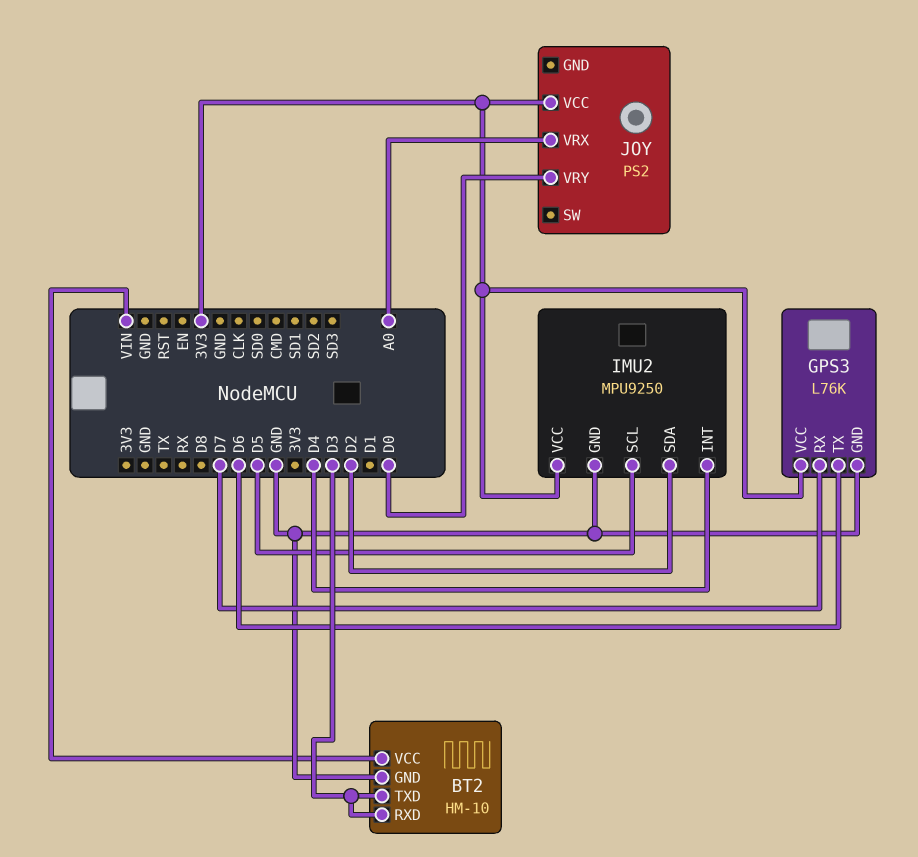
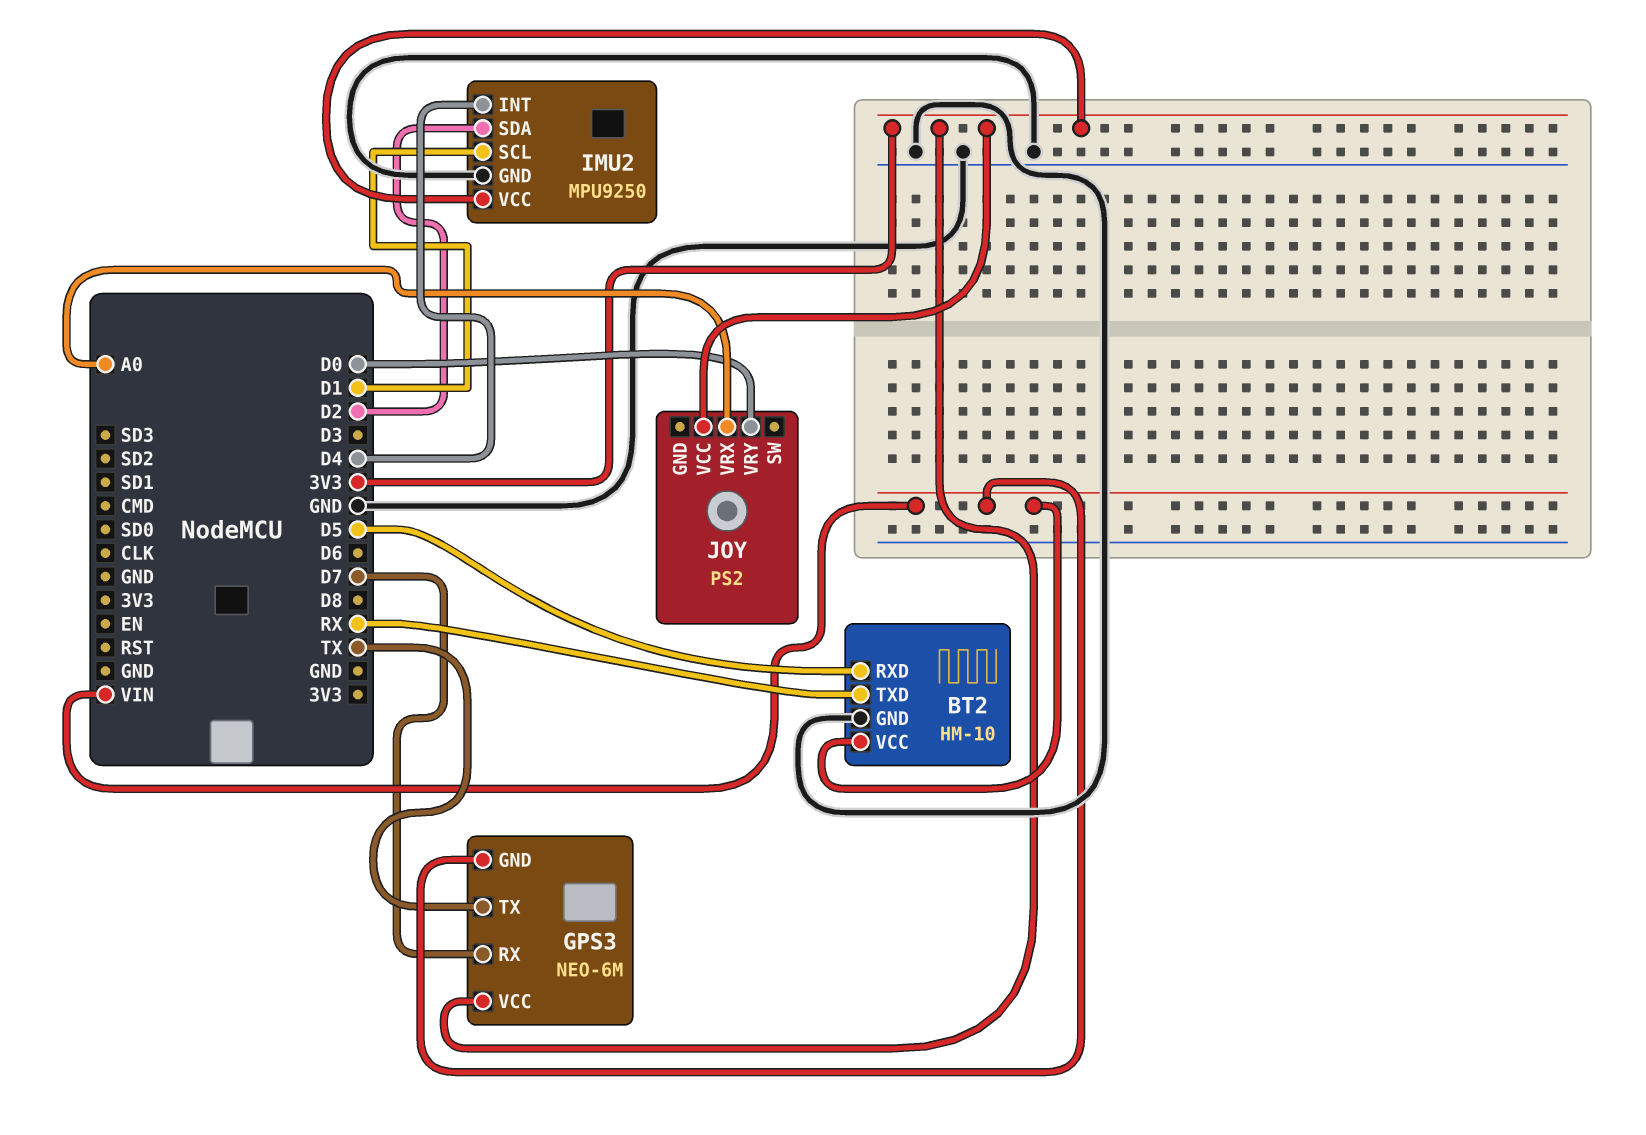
BT2 pin RXD: D3 -> D5
BT2 pin TXD: D3 -> RX
GPS3: L76K -> NEO-6M
GPS3 pin GND: GND -> VIN
GPS3 pin TX: D6 -> TX
IMU2 pin SCL: D5 -> D1

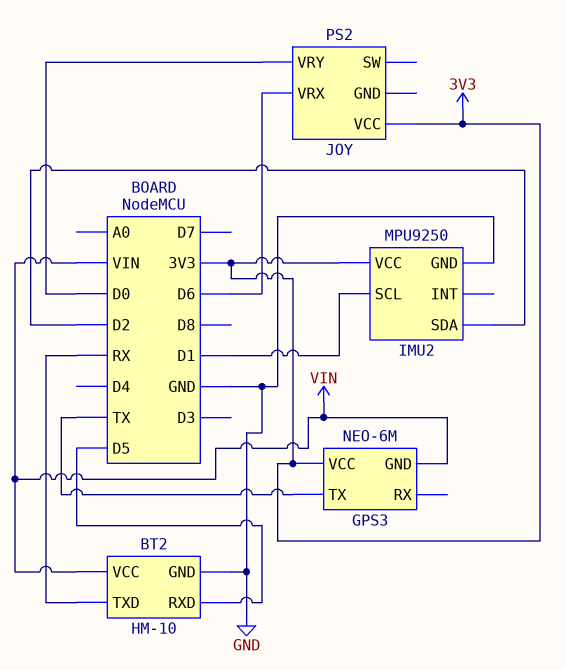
GPS3 pin RX: D7 -> none
IMU2 pin INT: D4 -> none
JOY pin VRX: A0 -> D6

